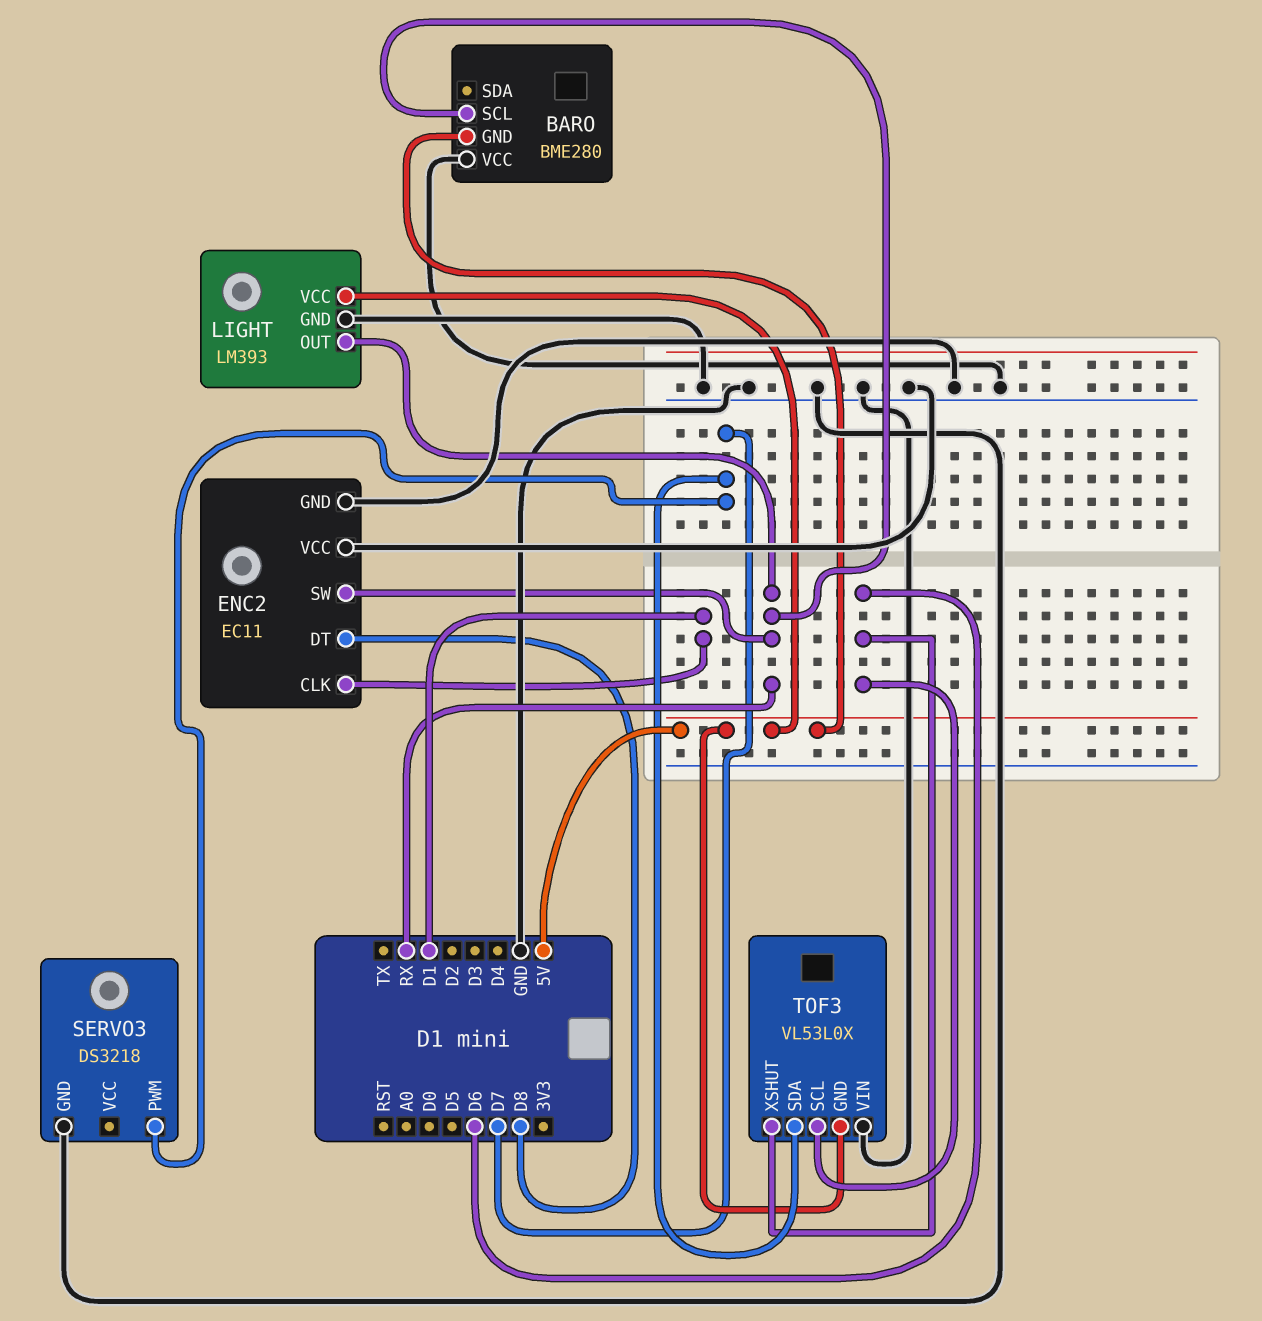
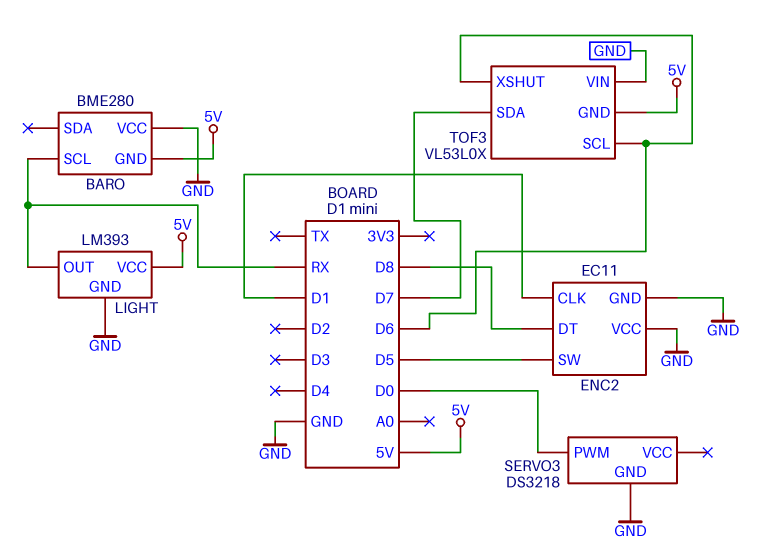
ENC2 pin SW: RX -> D5
SERVO3 pin PWM: D7 -> D0

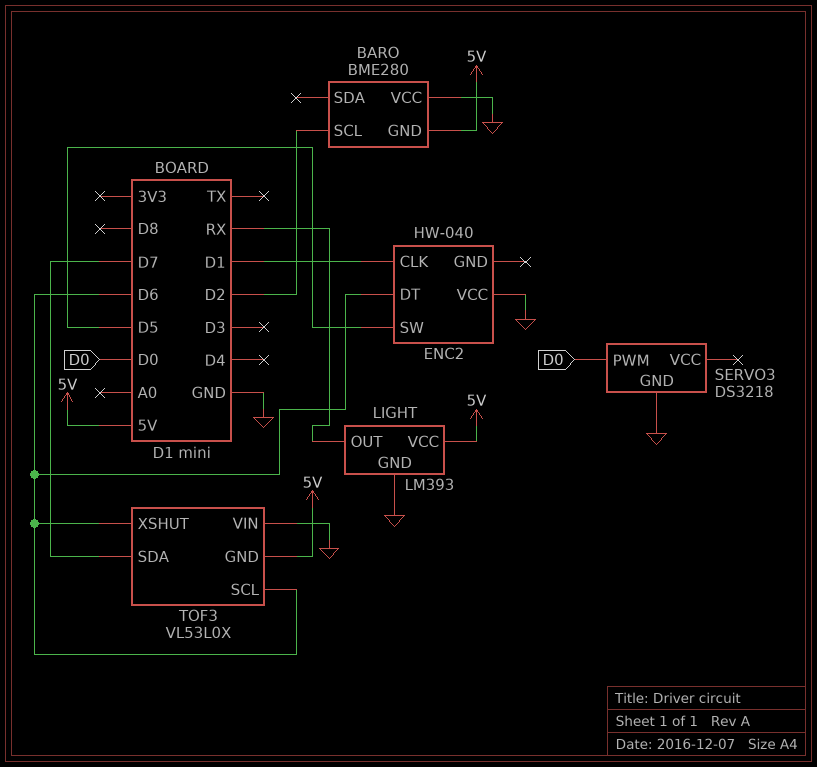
BARO pin SCL: RX -> D2
ENC2: EC11 -> HW-040
ENC2 pin DT: D8 -> D6
ENC2 pin GND: GND -> none

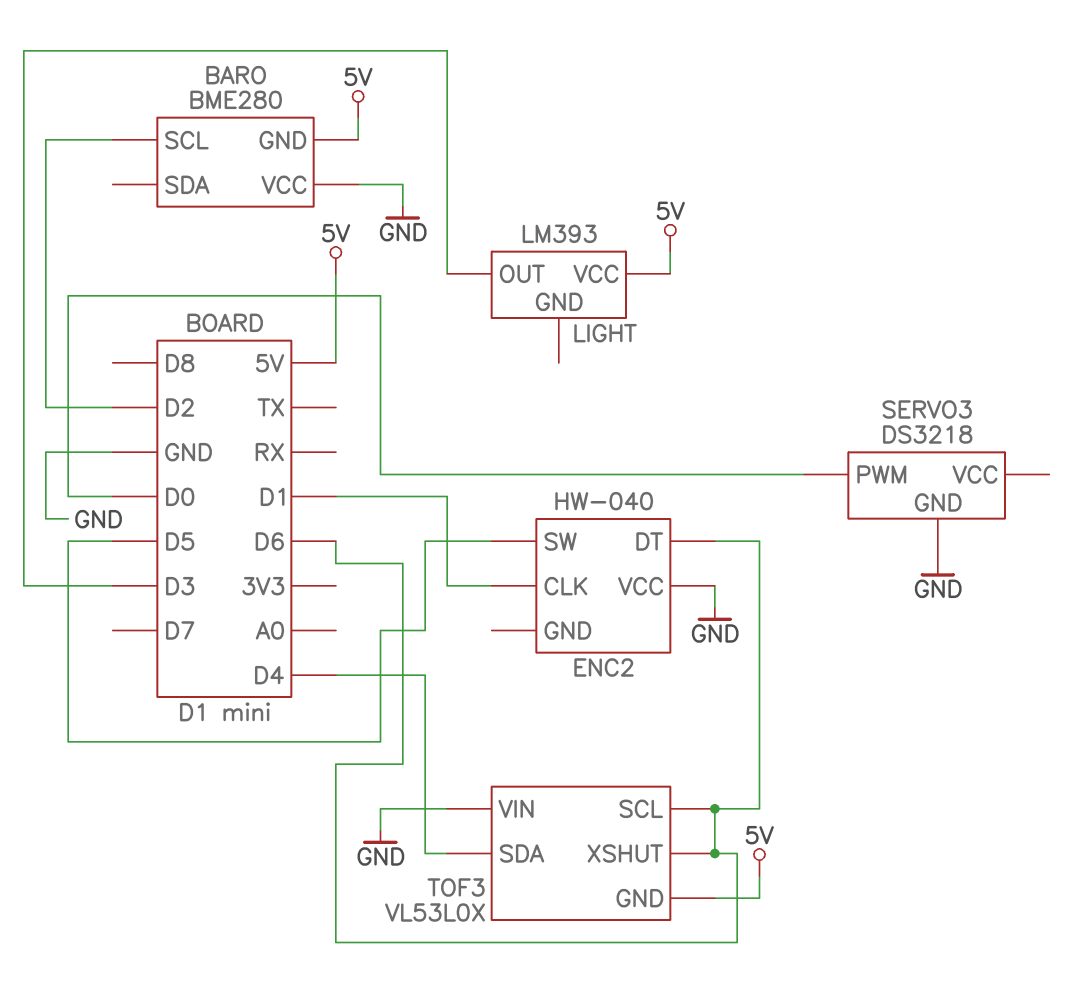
LIGHT pin GND: GND -> none
LIGHT pin OUT: RX -> D3
TOF3 pin SDA: D7 -> D4

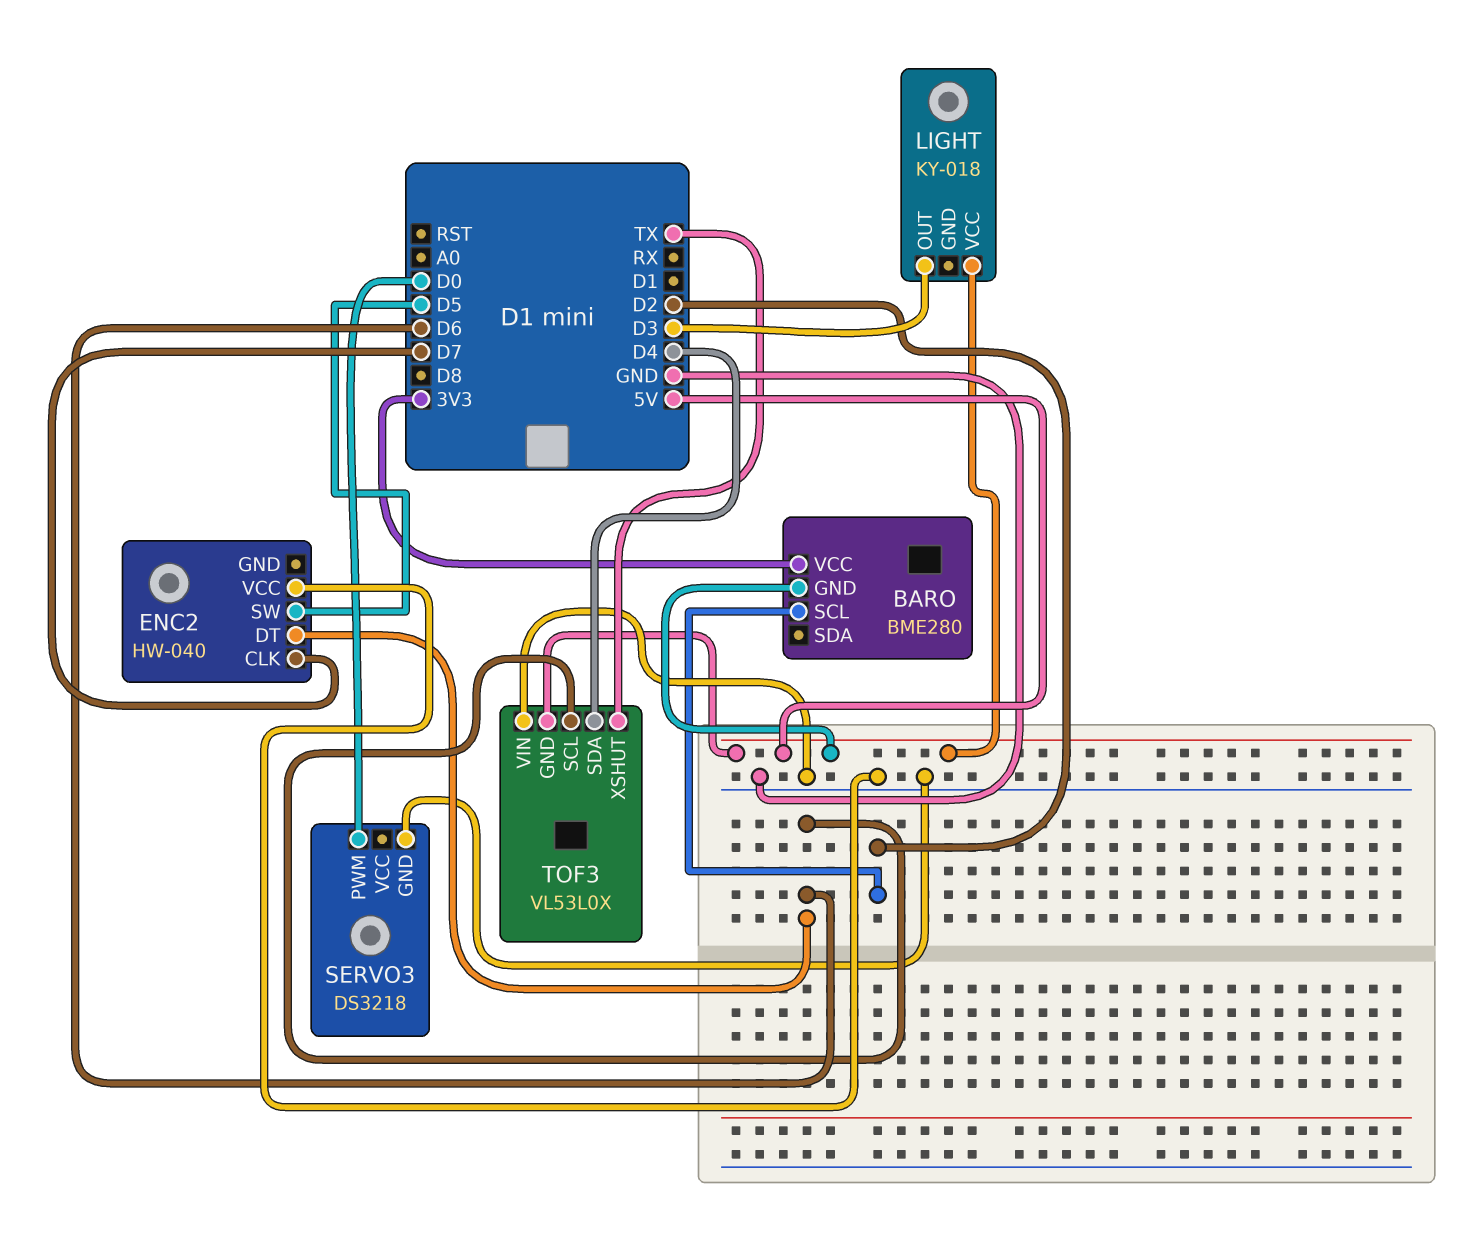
BARO pin VCC: GND -> 3V3
ENC2 pin CLK: D1 -> D7
LIGHT: LM393 -> KY-018
TOF3 pin XSHUT: D6 -> TX

